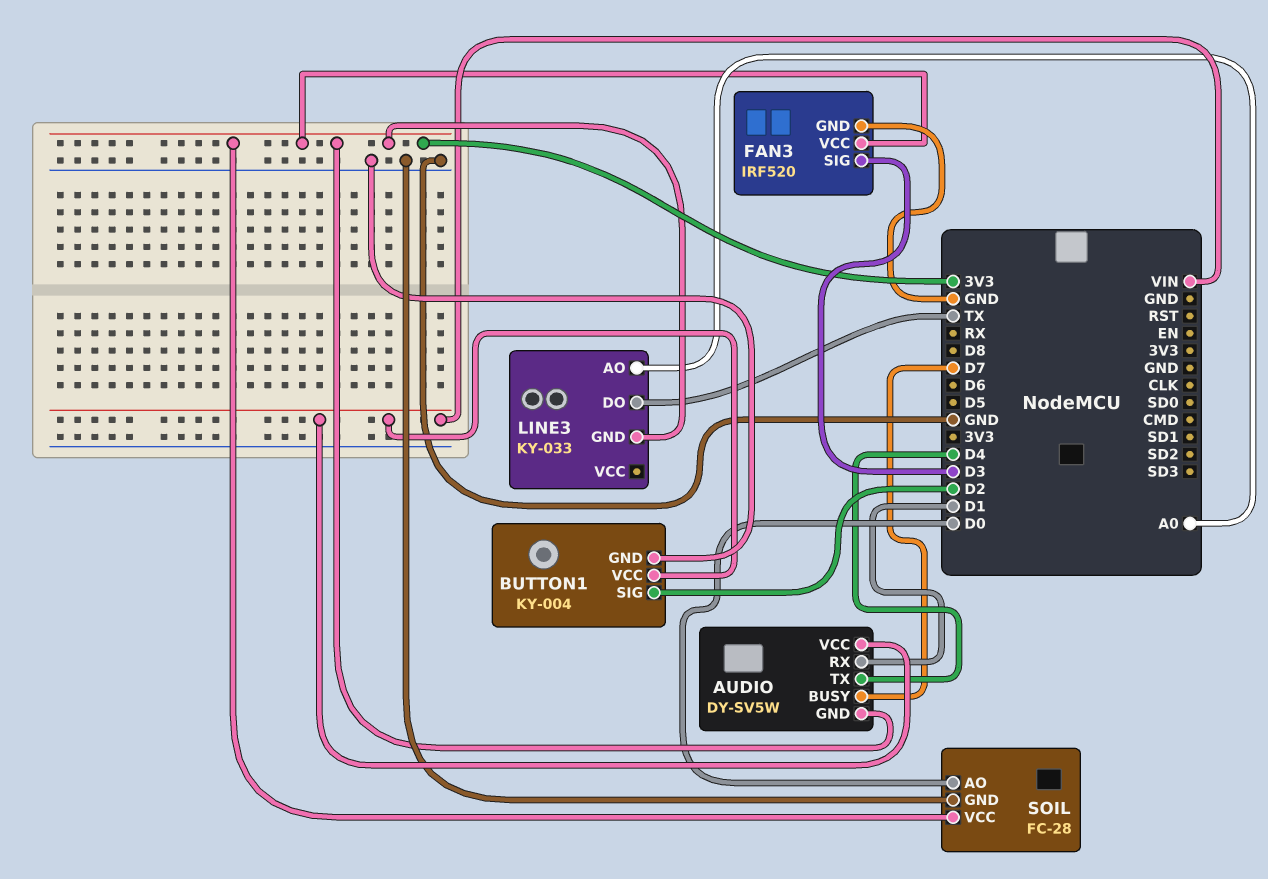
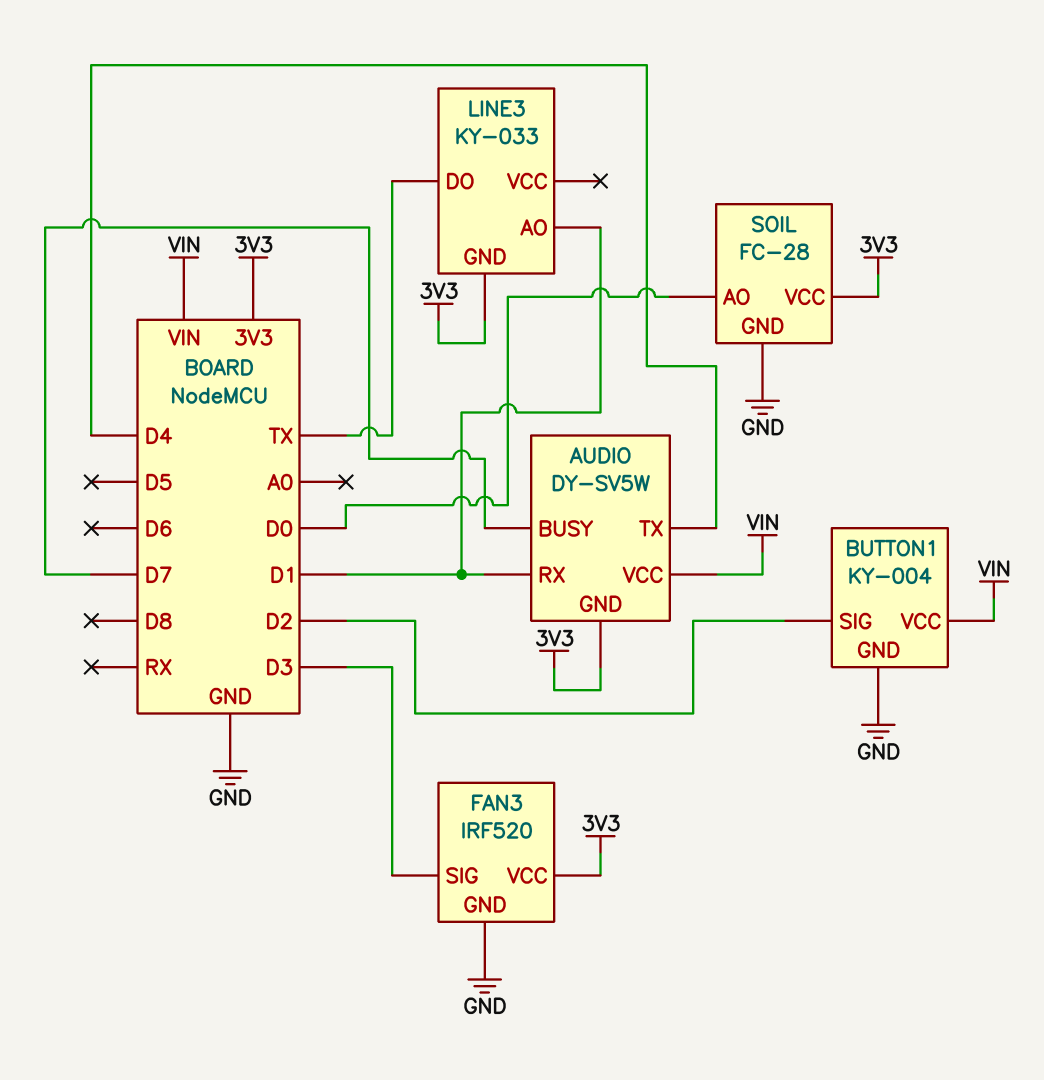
LINE3 pin AO: A0 -> D1

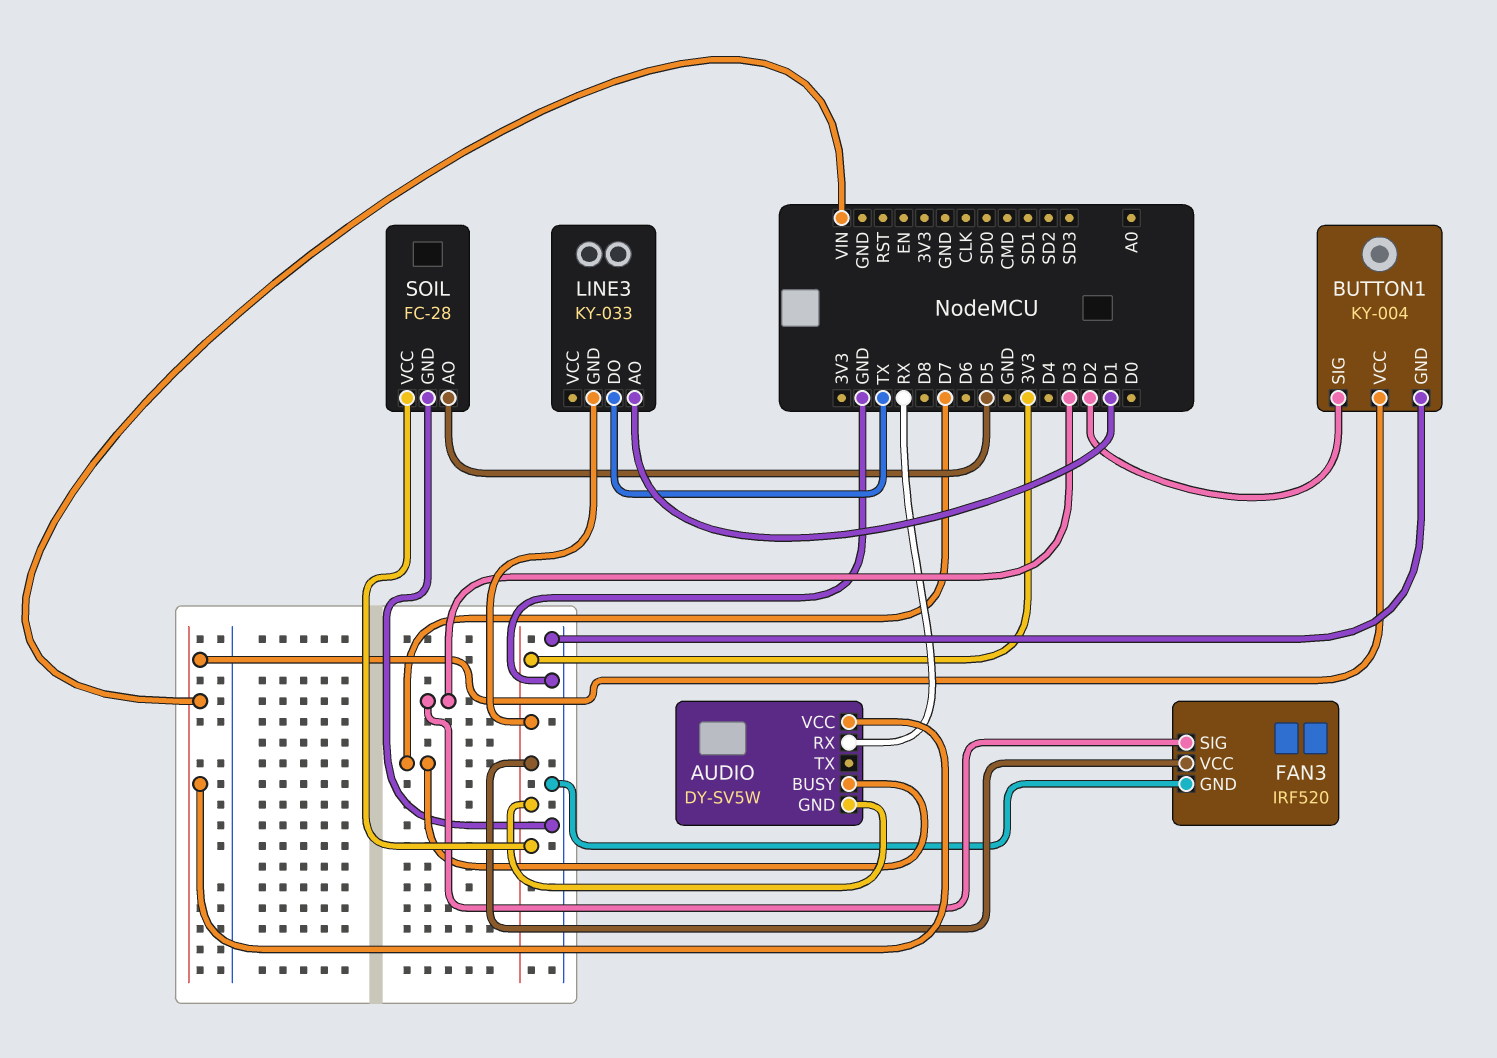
AUDIO pin RX: D1 -> RX
AUDIO pin TX: D4 -> none
SOIL pin AO: D0 -> D5

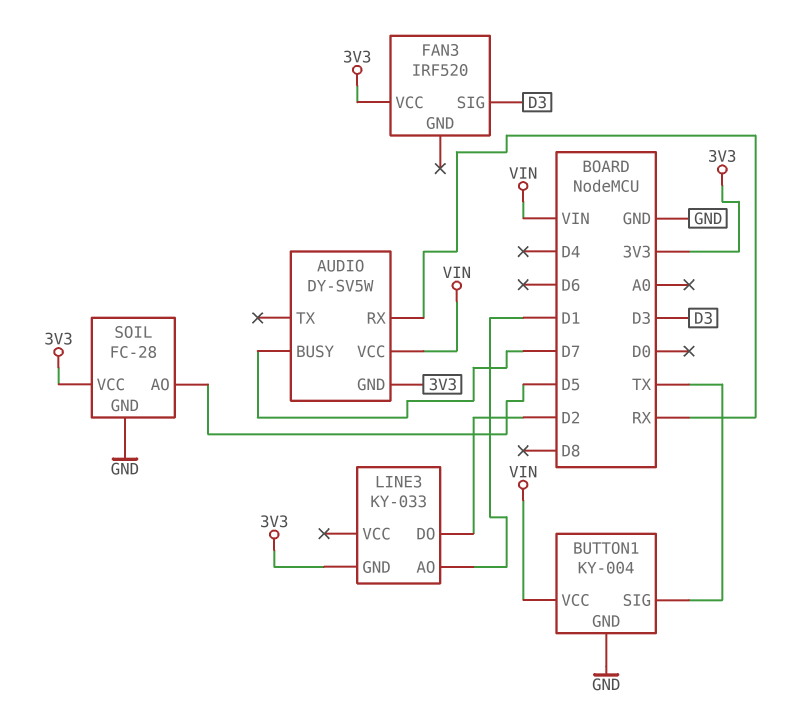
BUTTON1 pin SIG: D2 -> TX
FAN3 pin GND: GND -> none
LINE3 pin DO: TX -> D2

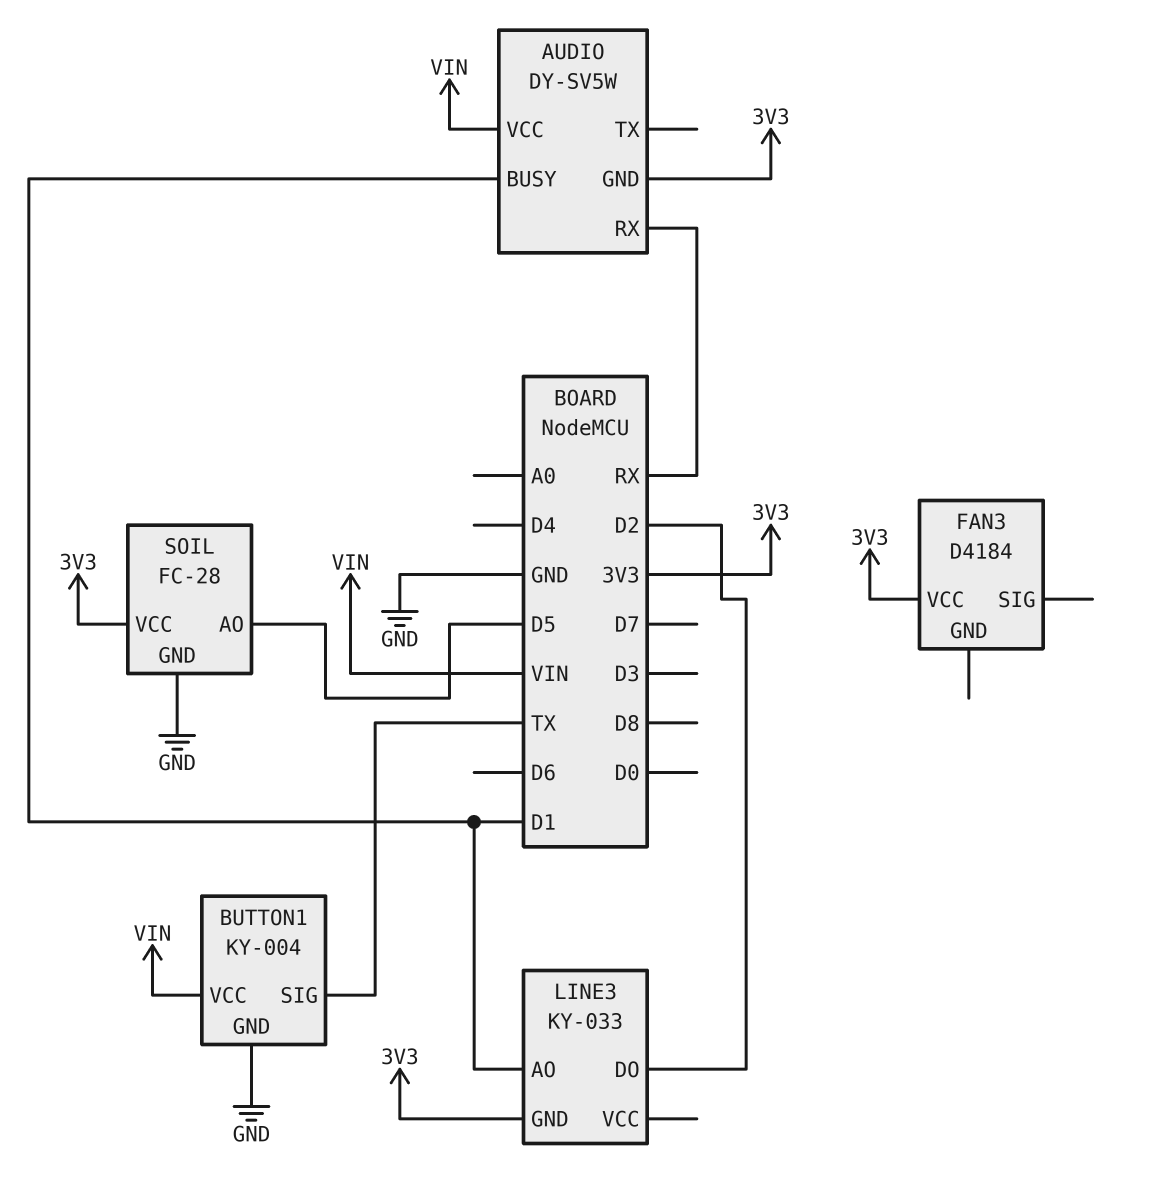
AUDIO pin BUSY: D7 -> D1
FAN3: IRF520 -> D4184
FAN3 pin SIG: D3 -> none

